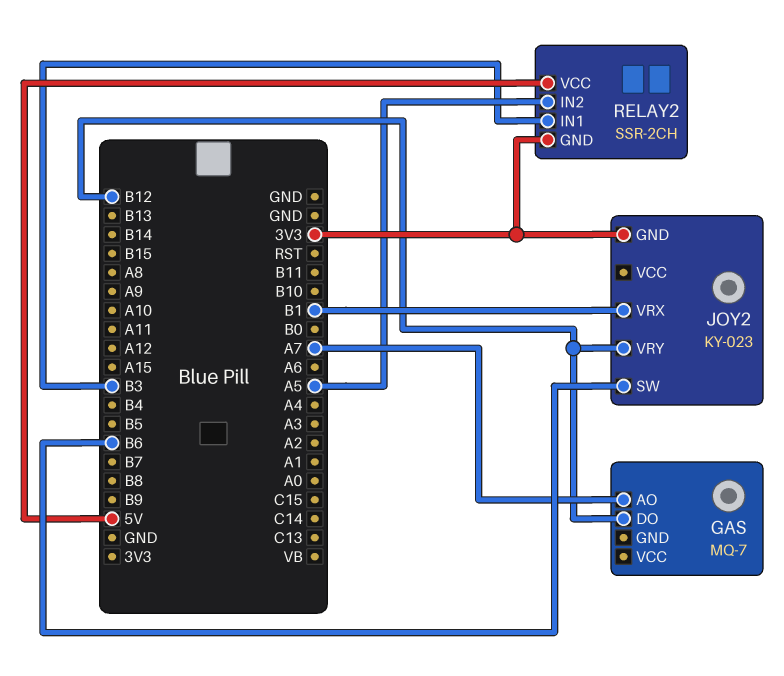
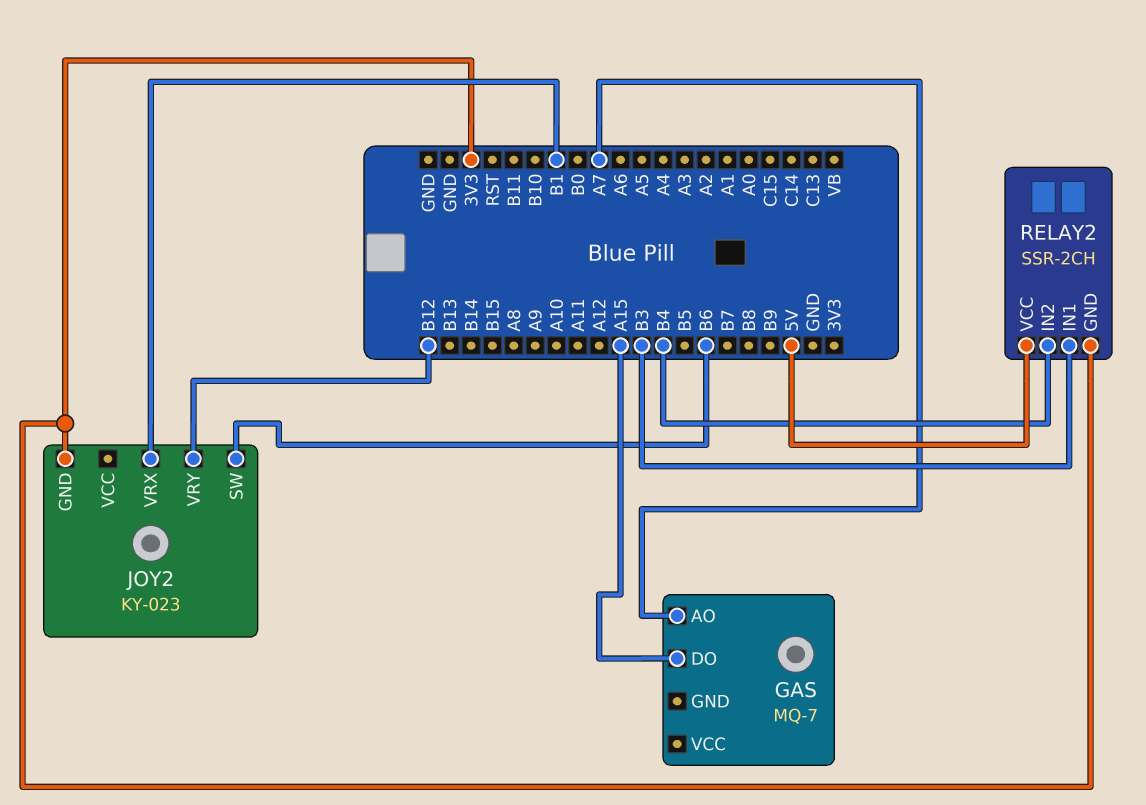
GAS pin DO: B12 -> A15
RELAY2 pin IN2: A5 -> B4

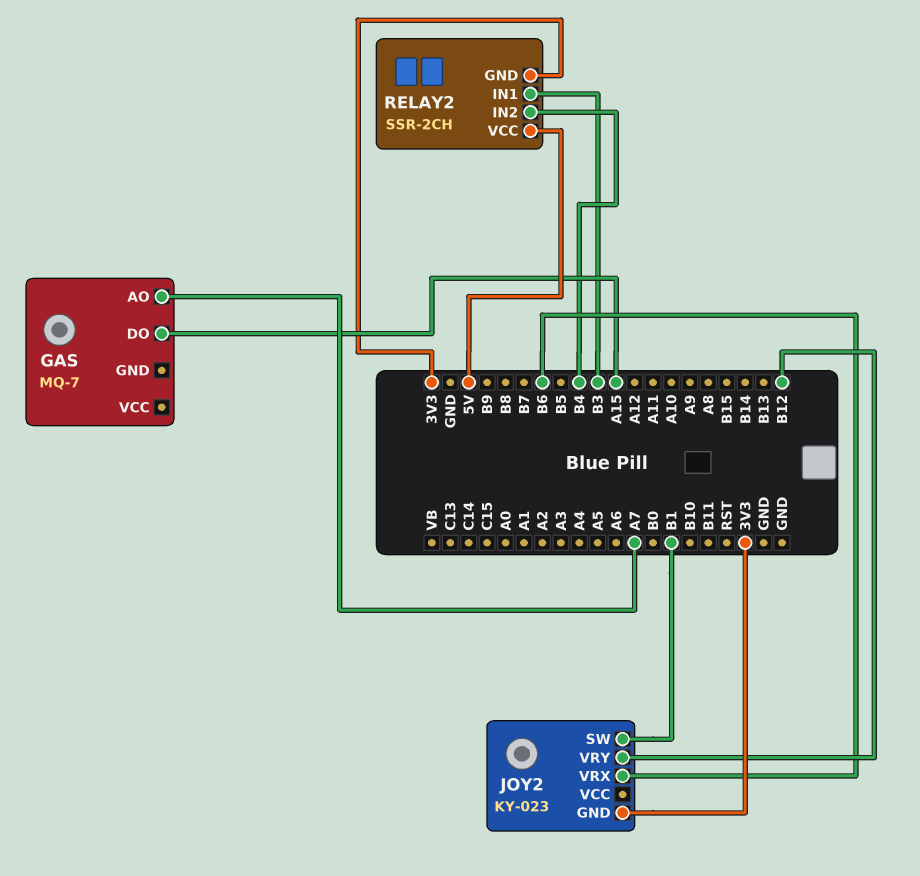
JOY2 pin SW: B6 -> B1
JOY2 pin VRX: B1 -> B6

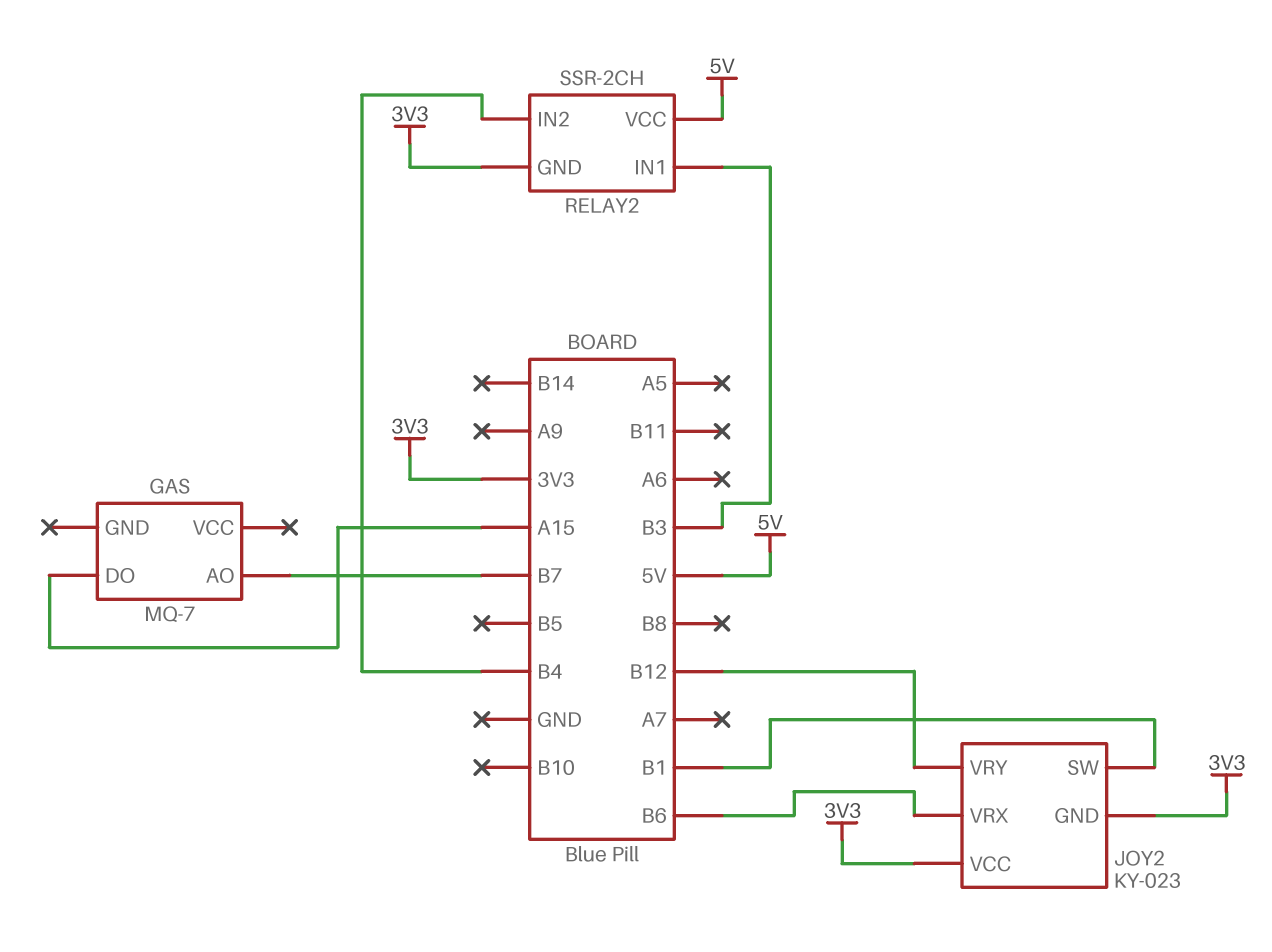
GAS pin AO: A7 -> B7
JOY2 pin VCC: none -> 3V3

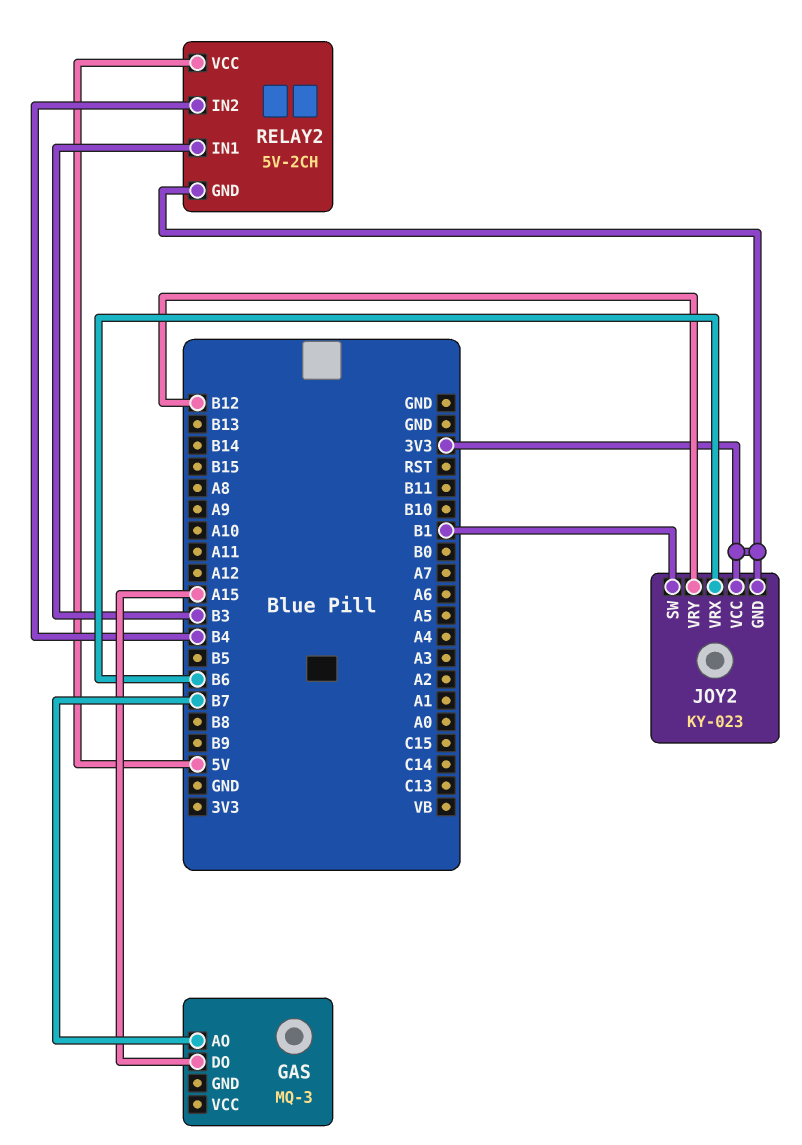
GAS: MQ-7 -> MQ-3
RELAY2: SSR-2CH -> 5V-2CH

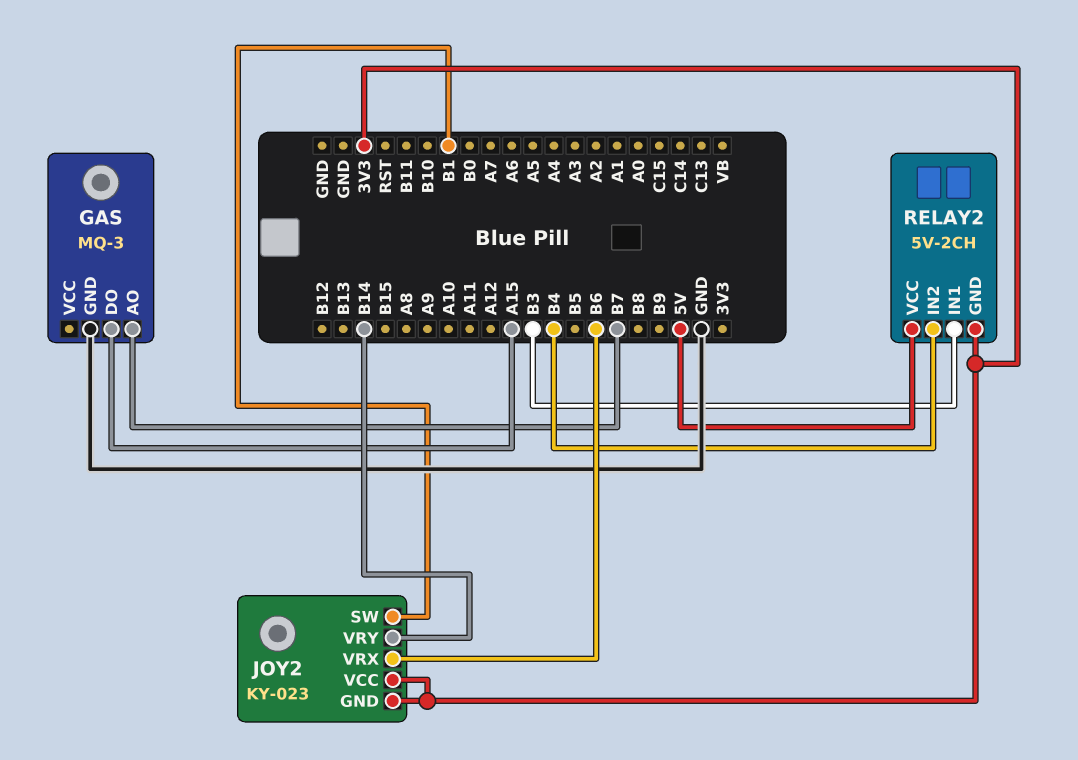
GAS pin GND: none -> GND
JOY2 pin VRY: B12 -> B14

